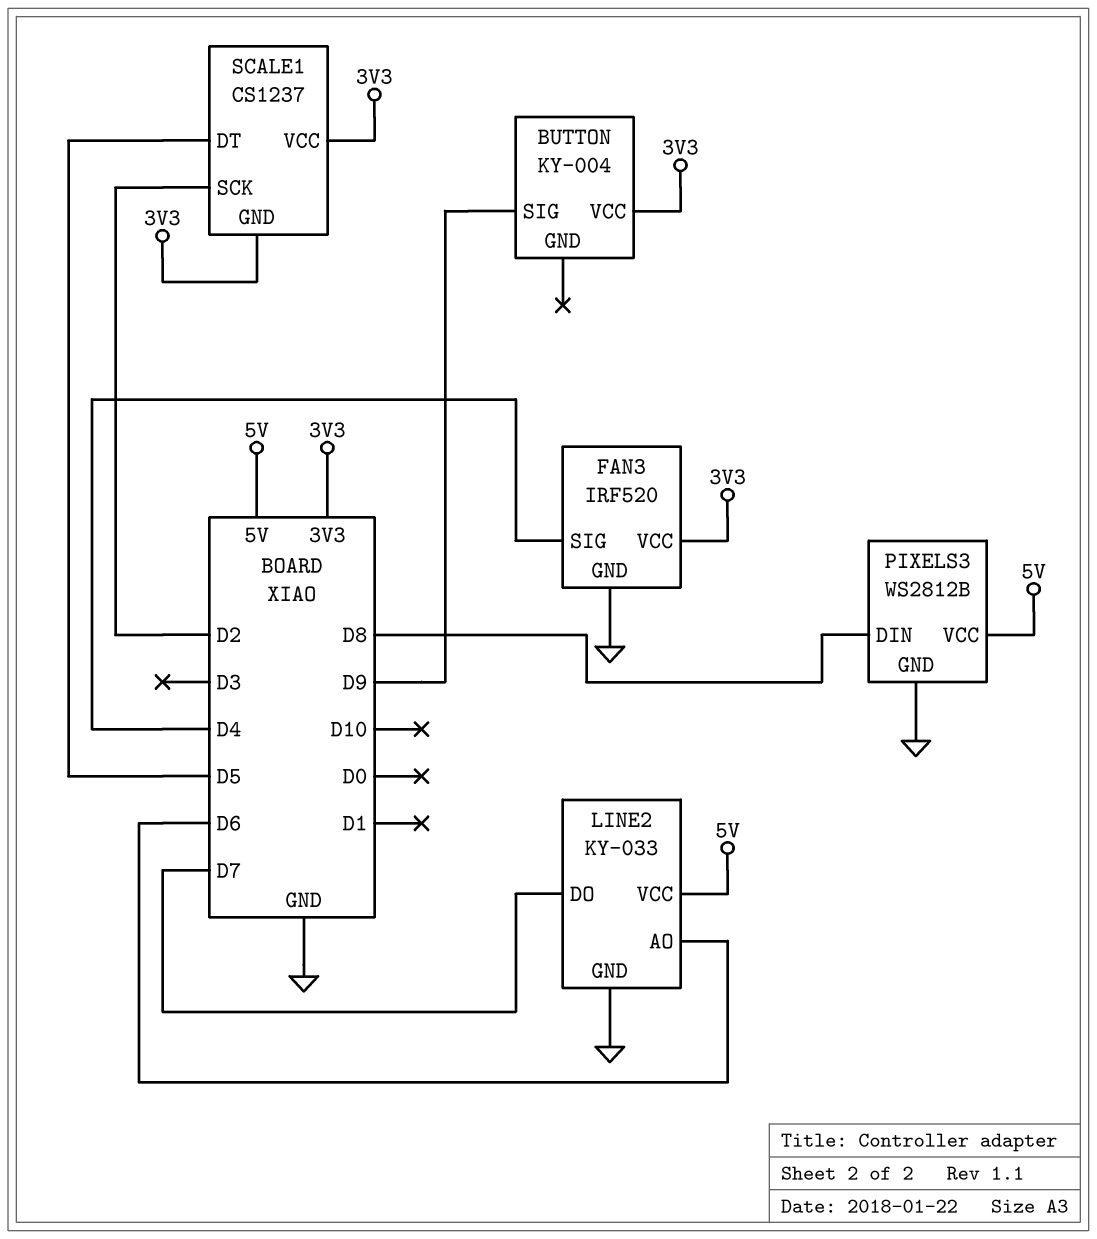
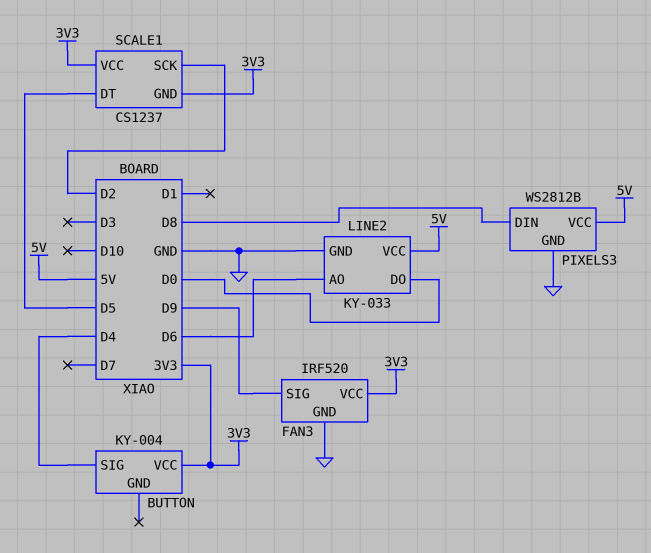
BUTTON pin SIG: D9 -> D4
FAN3 pin SIG: D4 -> D9
LINE2 pin DO: D7 -> D0

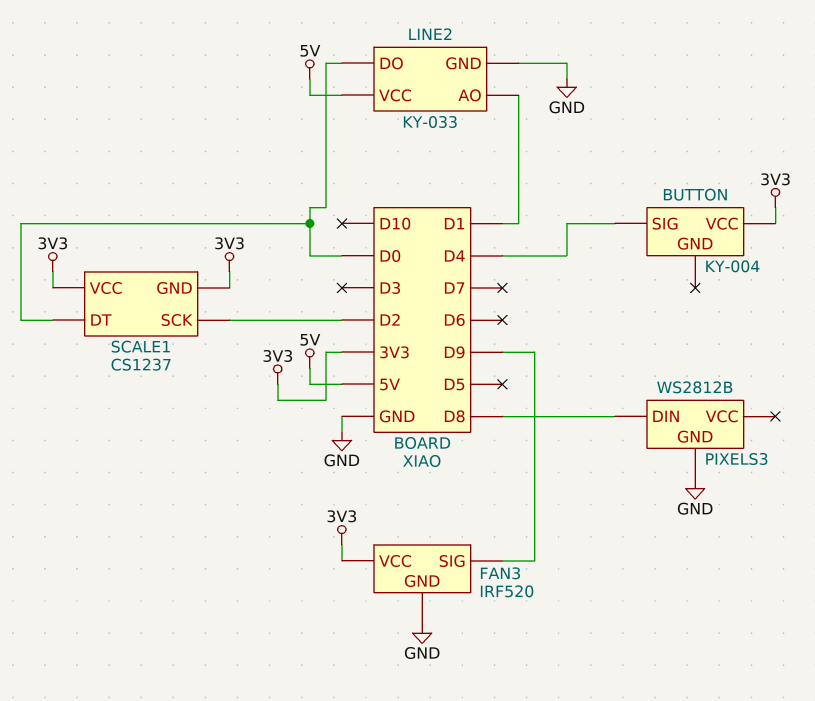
LINE2 pin AO: D6 -> D1
PIXELS3 pin VCC: 5V -> none
SCALE1 pin DT: D5 -> D0

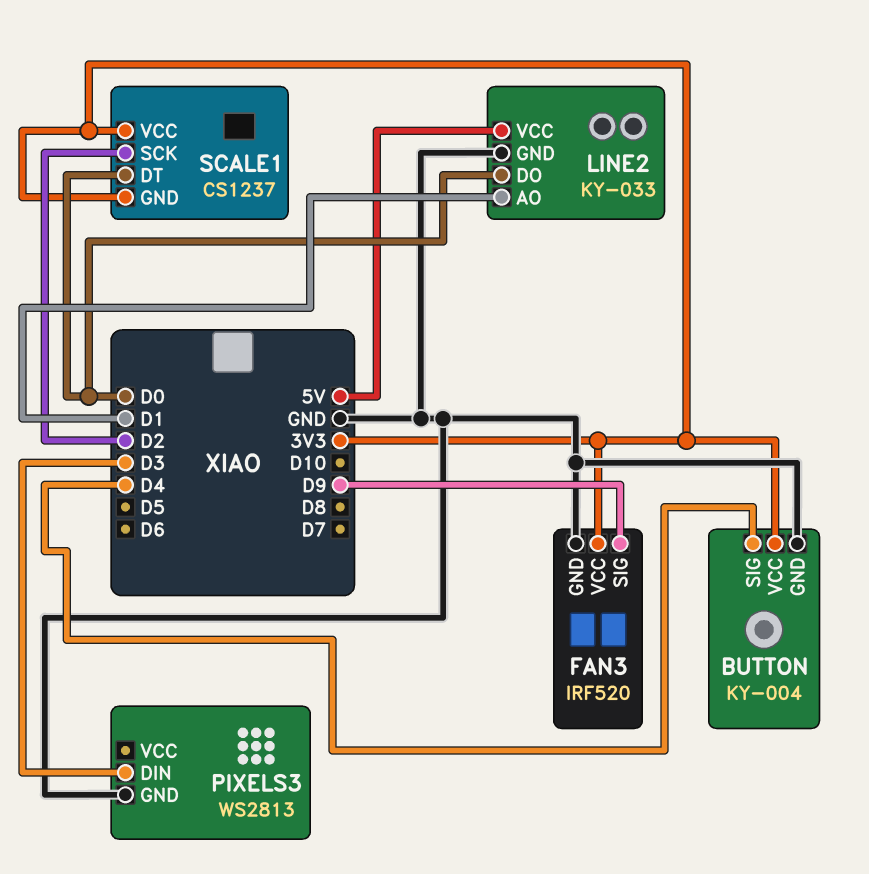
BUTTON pin GND: none -> GND
PIXELS3: WS2812B -> WS2813
PIXELS3 pin DIN: D8 -> D3

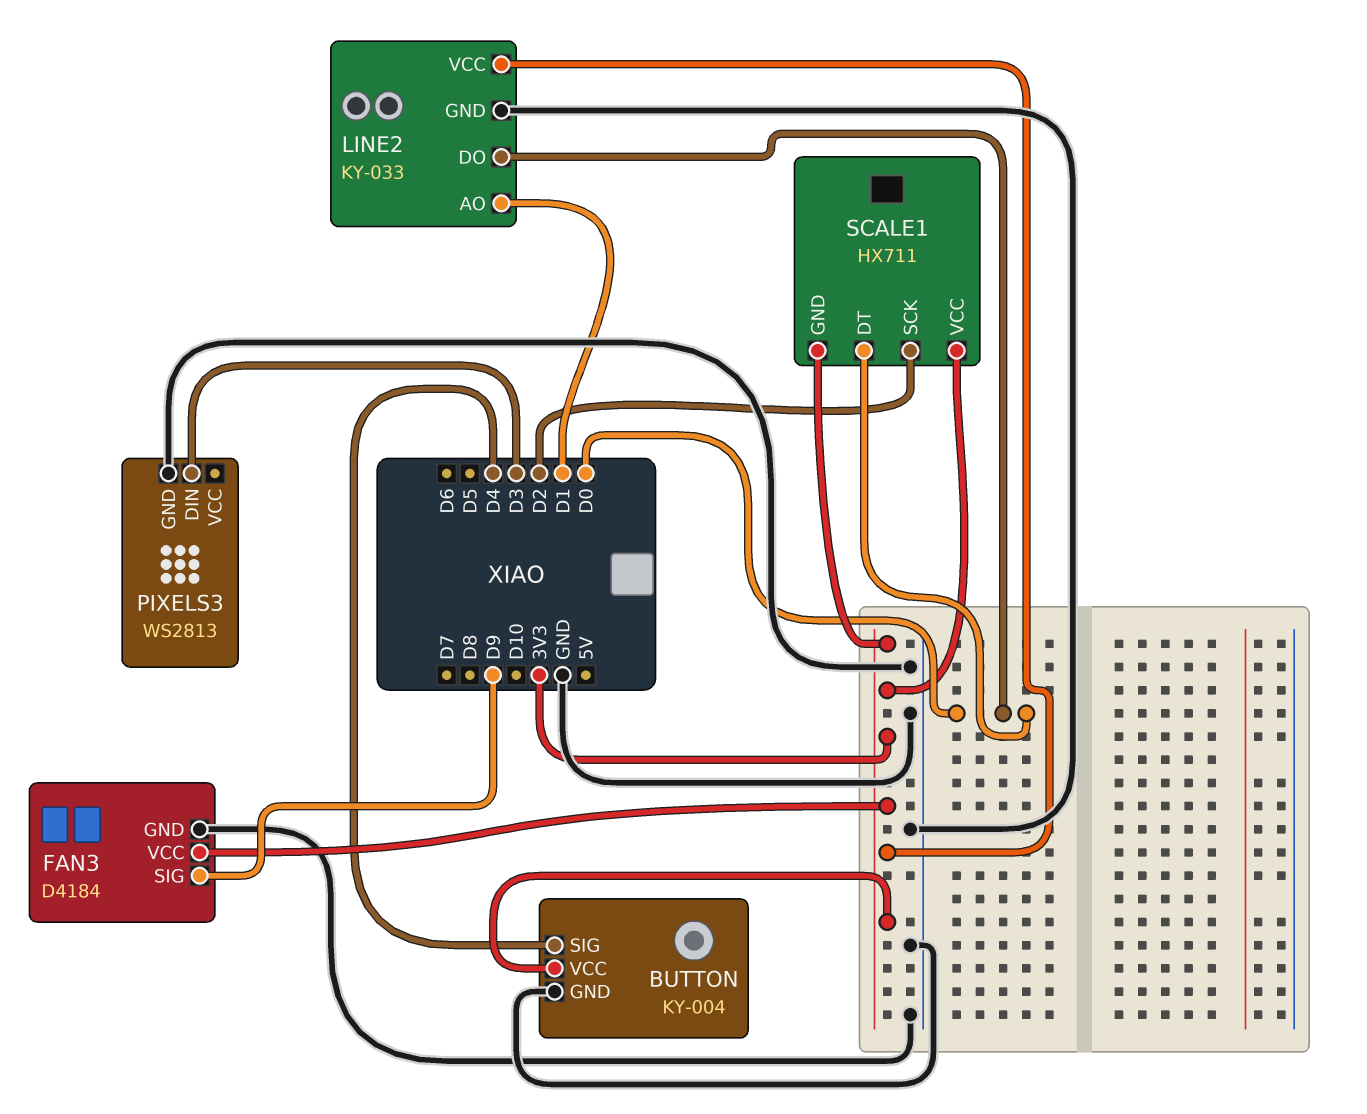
FAN3: IRF520 -> D4184
LINE2 pin VCC: 5V -> 3V3
SCALE1: CS1237 -> HX711

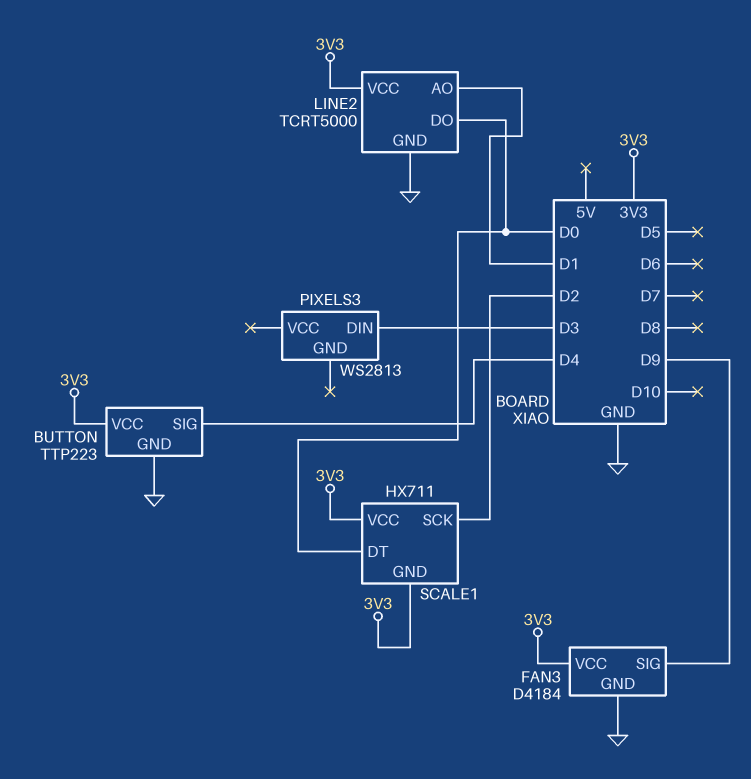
BUTTON: KY-004 -> TTP223
LINE2: KY-033 -> TCRT5000
PIXELS3 pin GND: GND -> none

